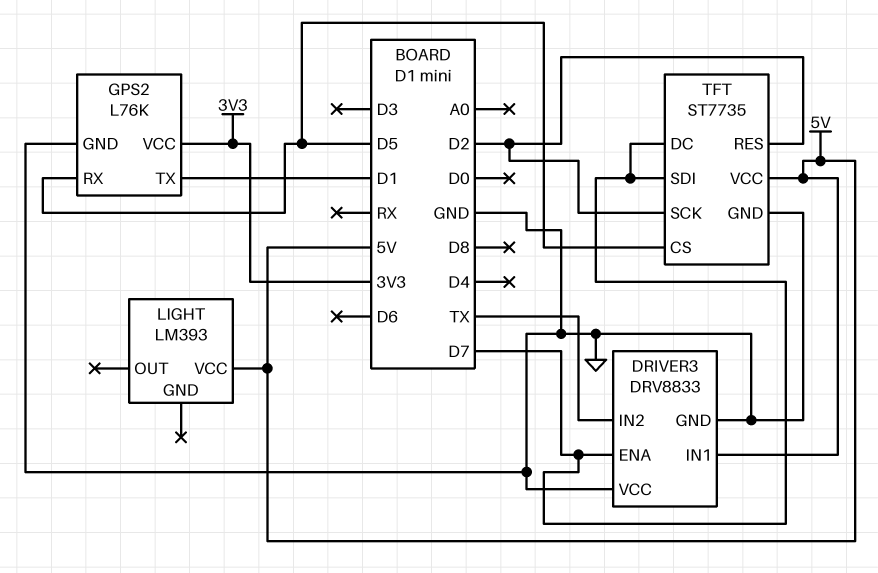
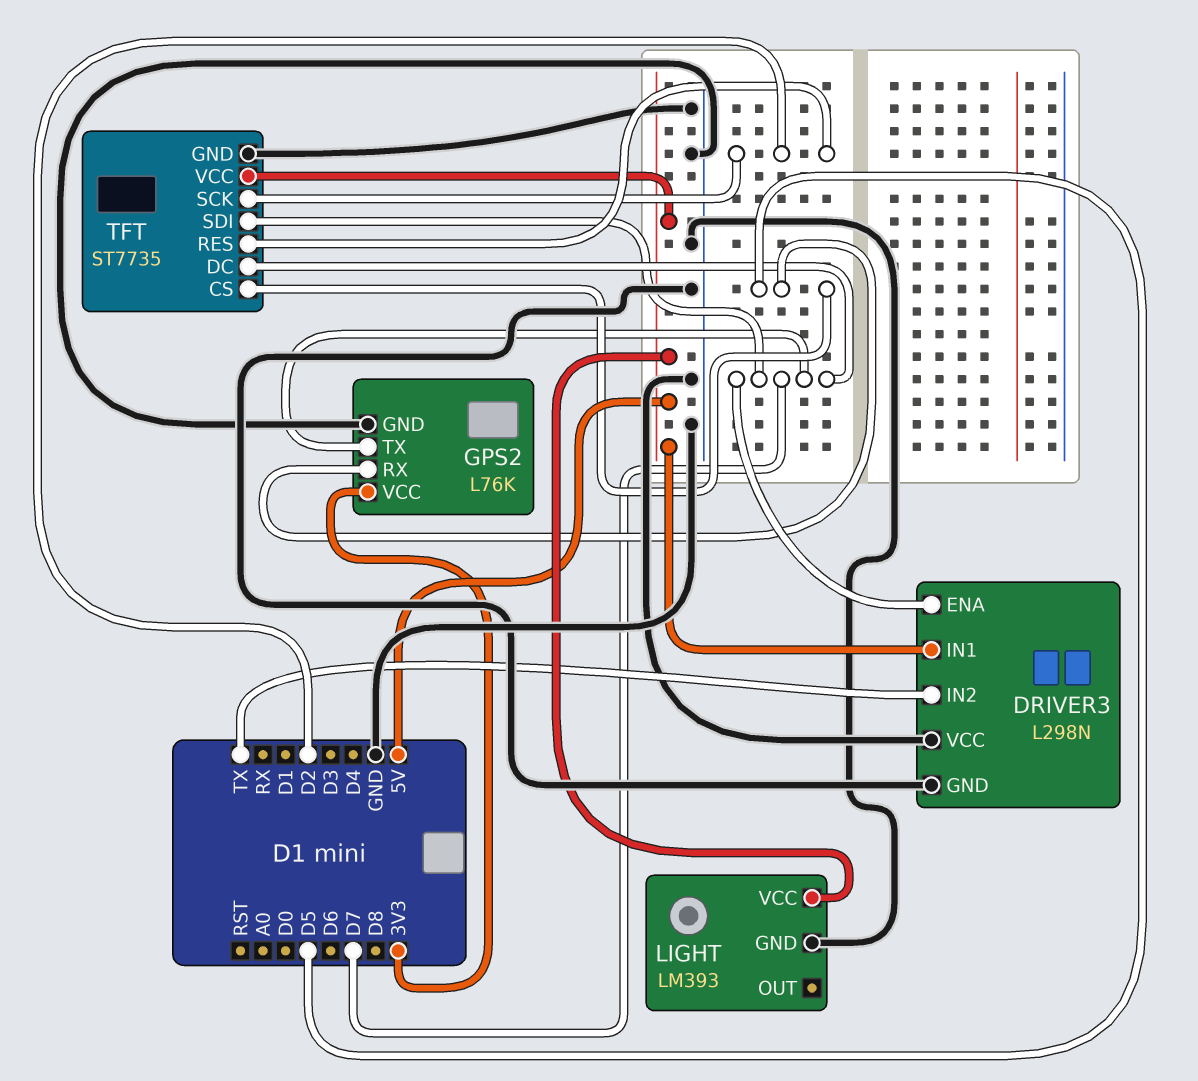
DRIVER3: DRV8833 -> L298N
GPS2 pin TX: D1 -> D7
LIGHT pin GND: none -> GND

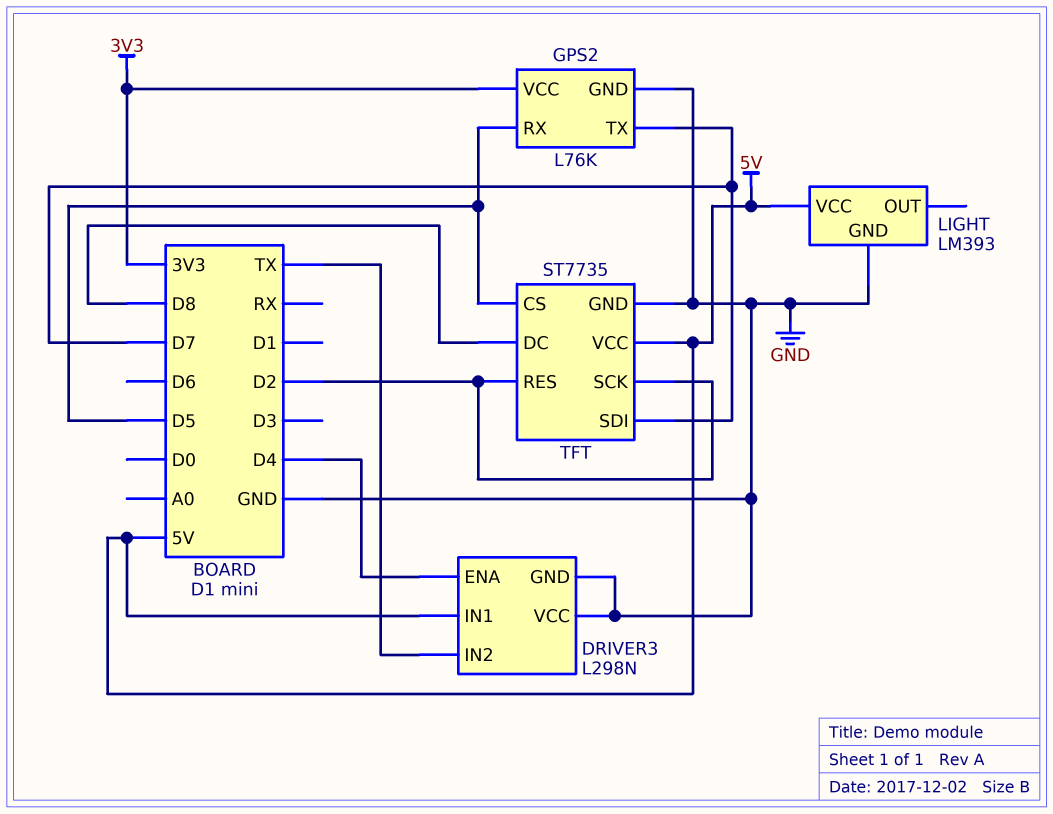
DRIVER3 pin ENA: D7 -> D4
TFT pin DC: D7 -> D8

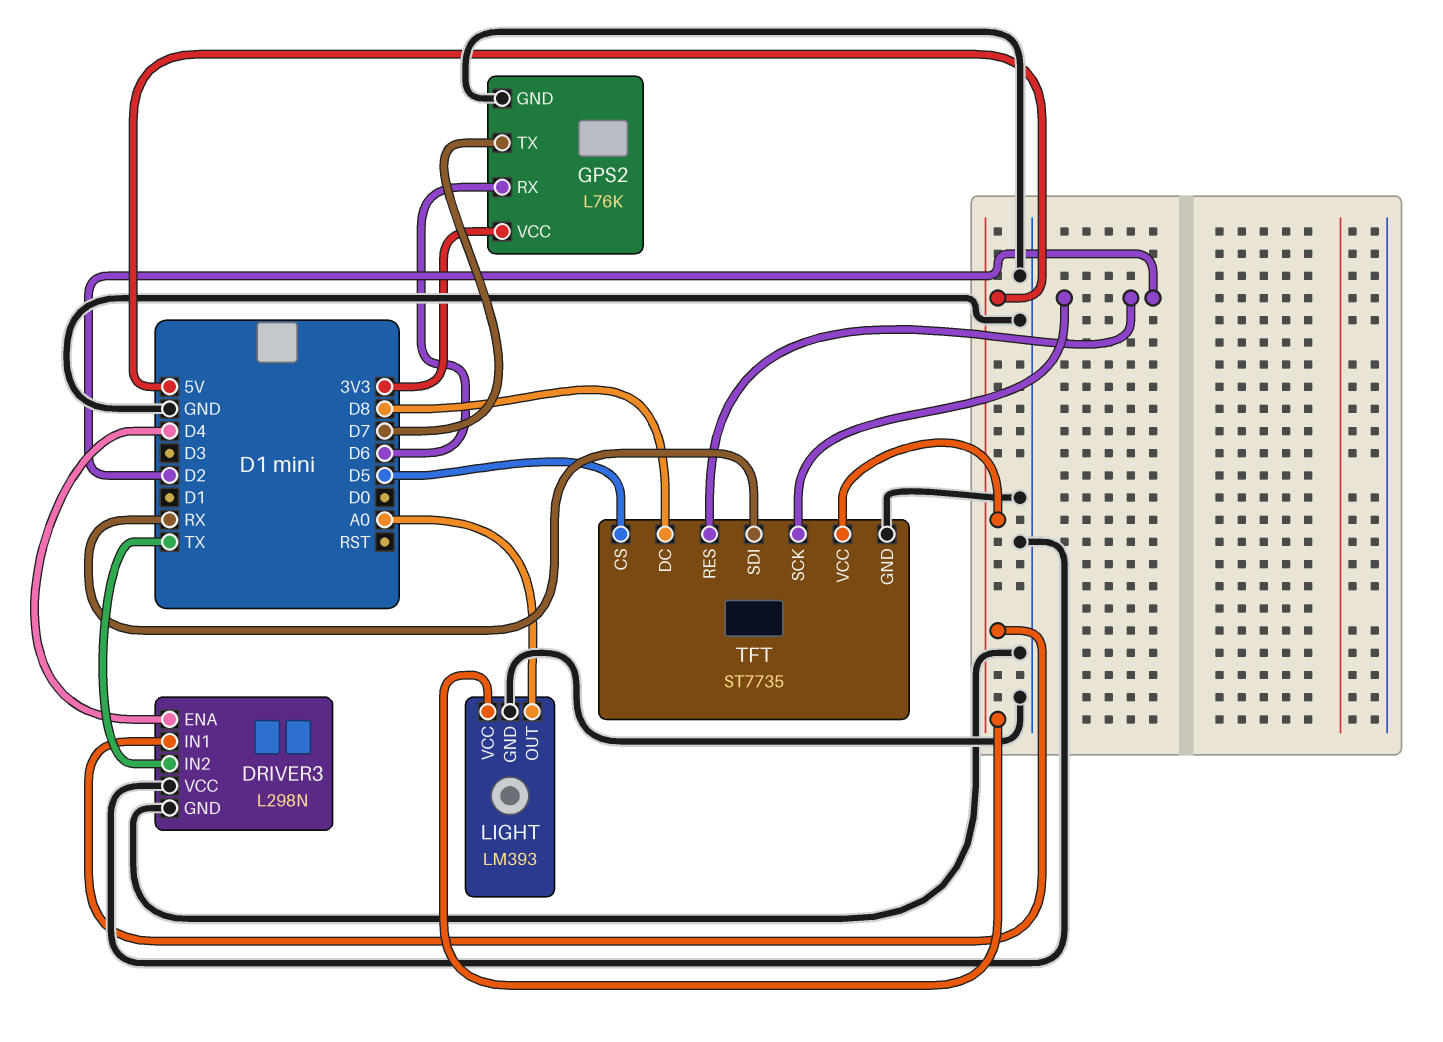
GPS2 pin RX: D5 -> D6
LIGHT pin OUT: none -> A0
TFT pin SDI: D7 -> RX

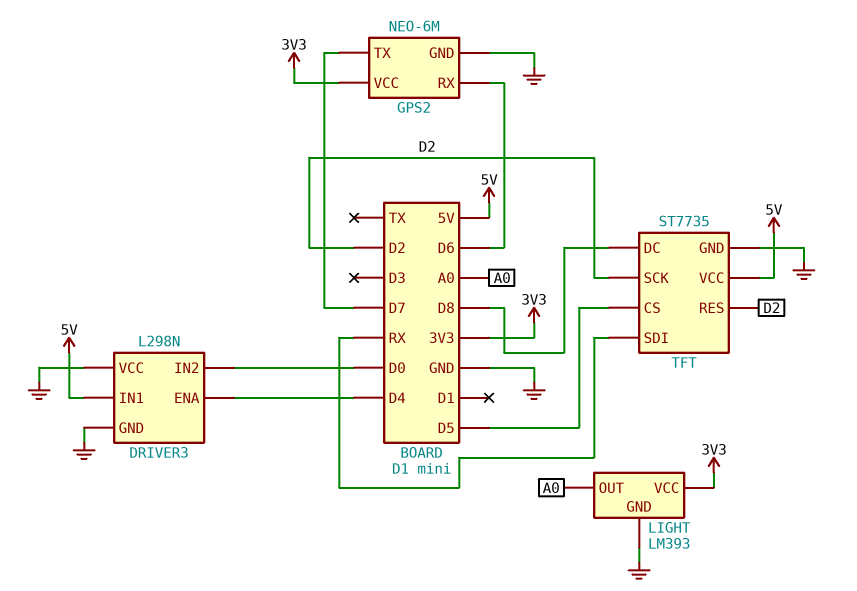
DRIVER3 pin IN2: TX -> D0
GPS2: L76K -> NEO-6M
LIGHT pin VCC: 5V -> 3V3

